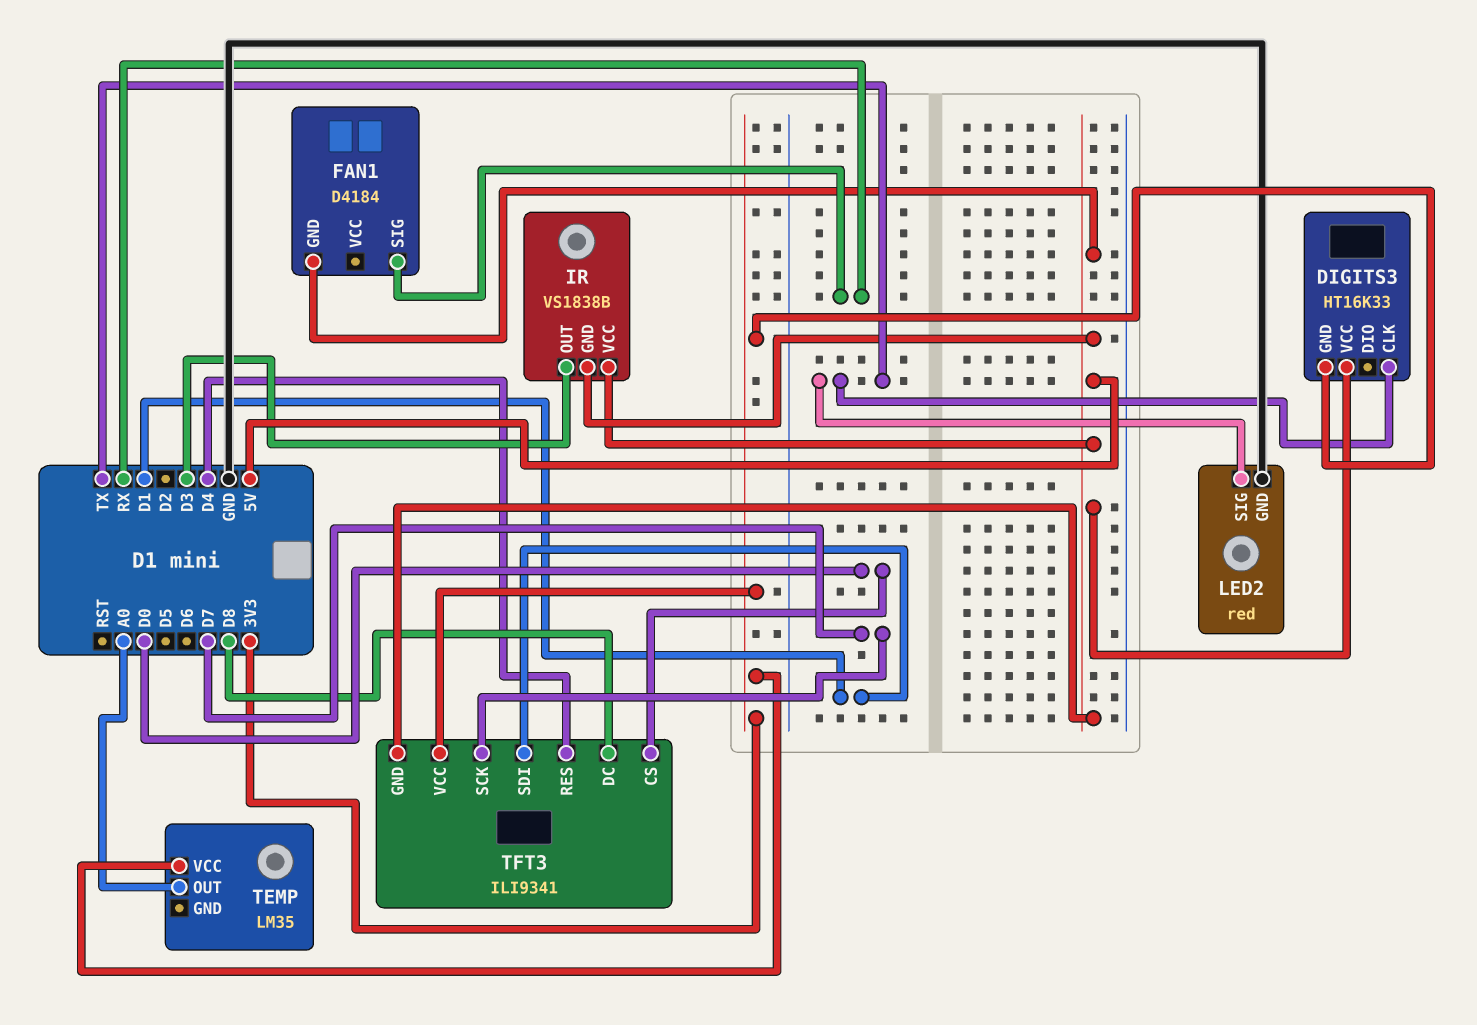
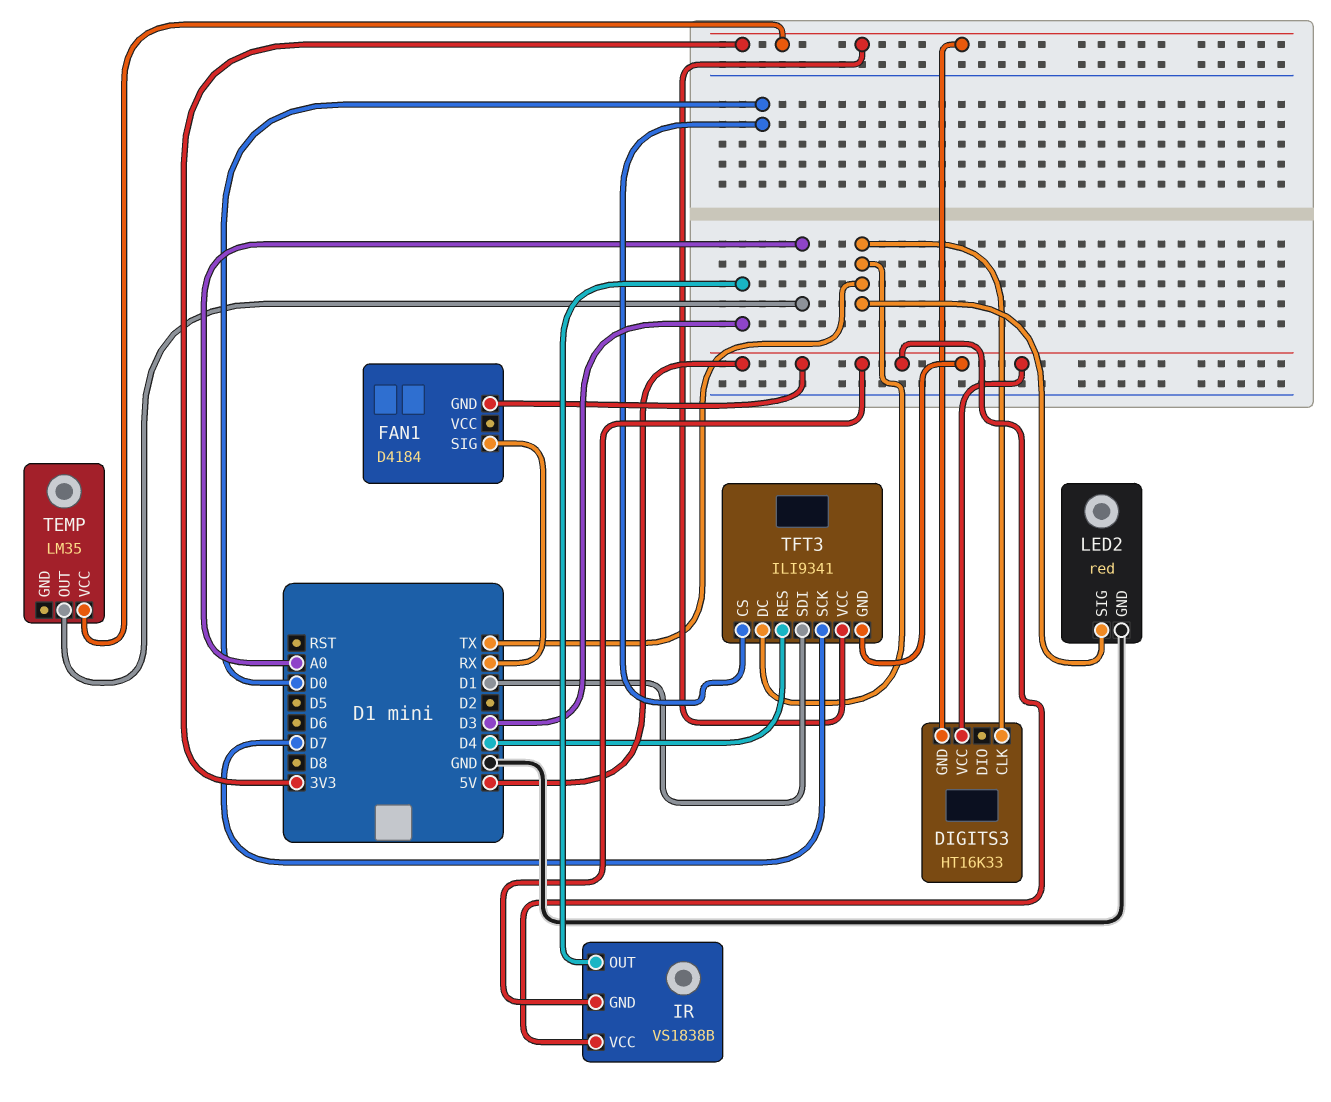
TFT3 pin DC: D8 -> TX

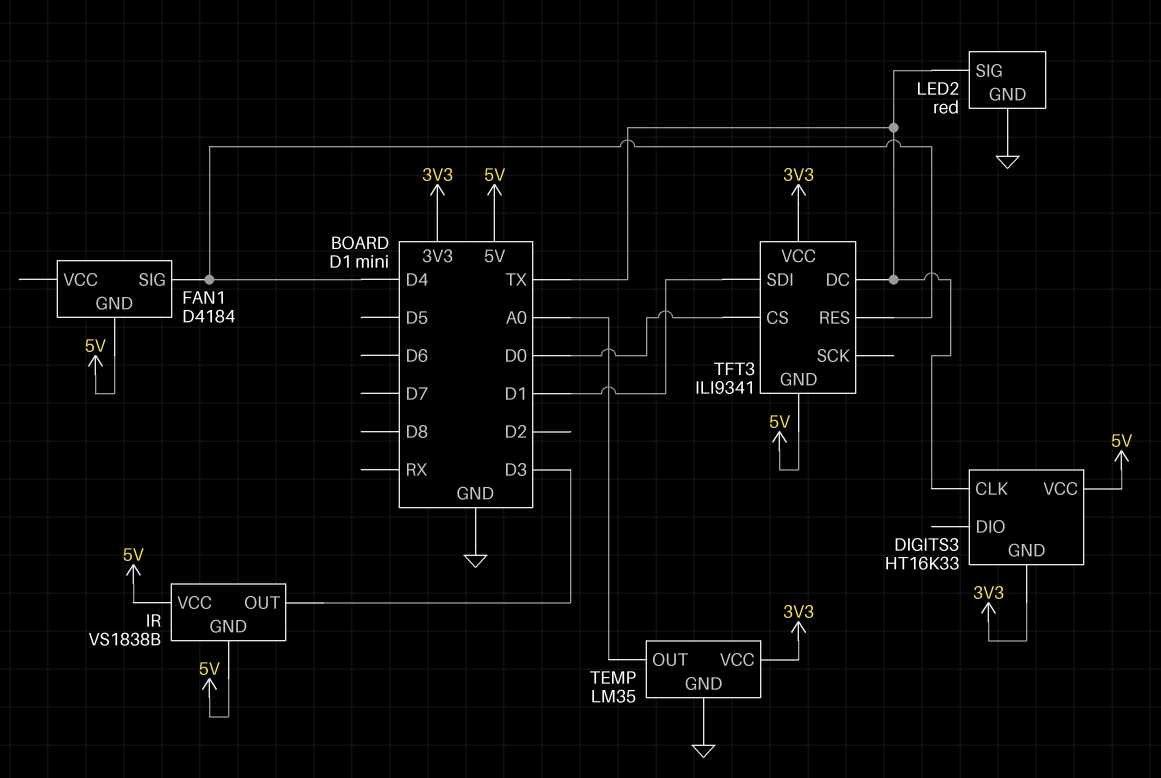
FAN1 pin SIG: RX -> D4
TEMP pin GND: none -> GND
TFT3 pin SCK: D7 -> none

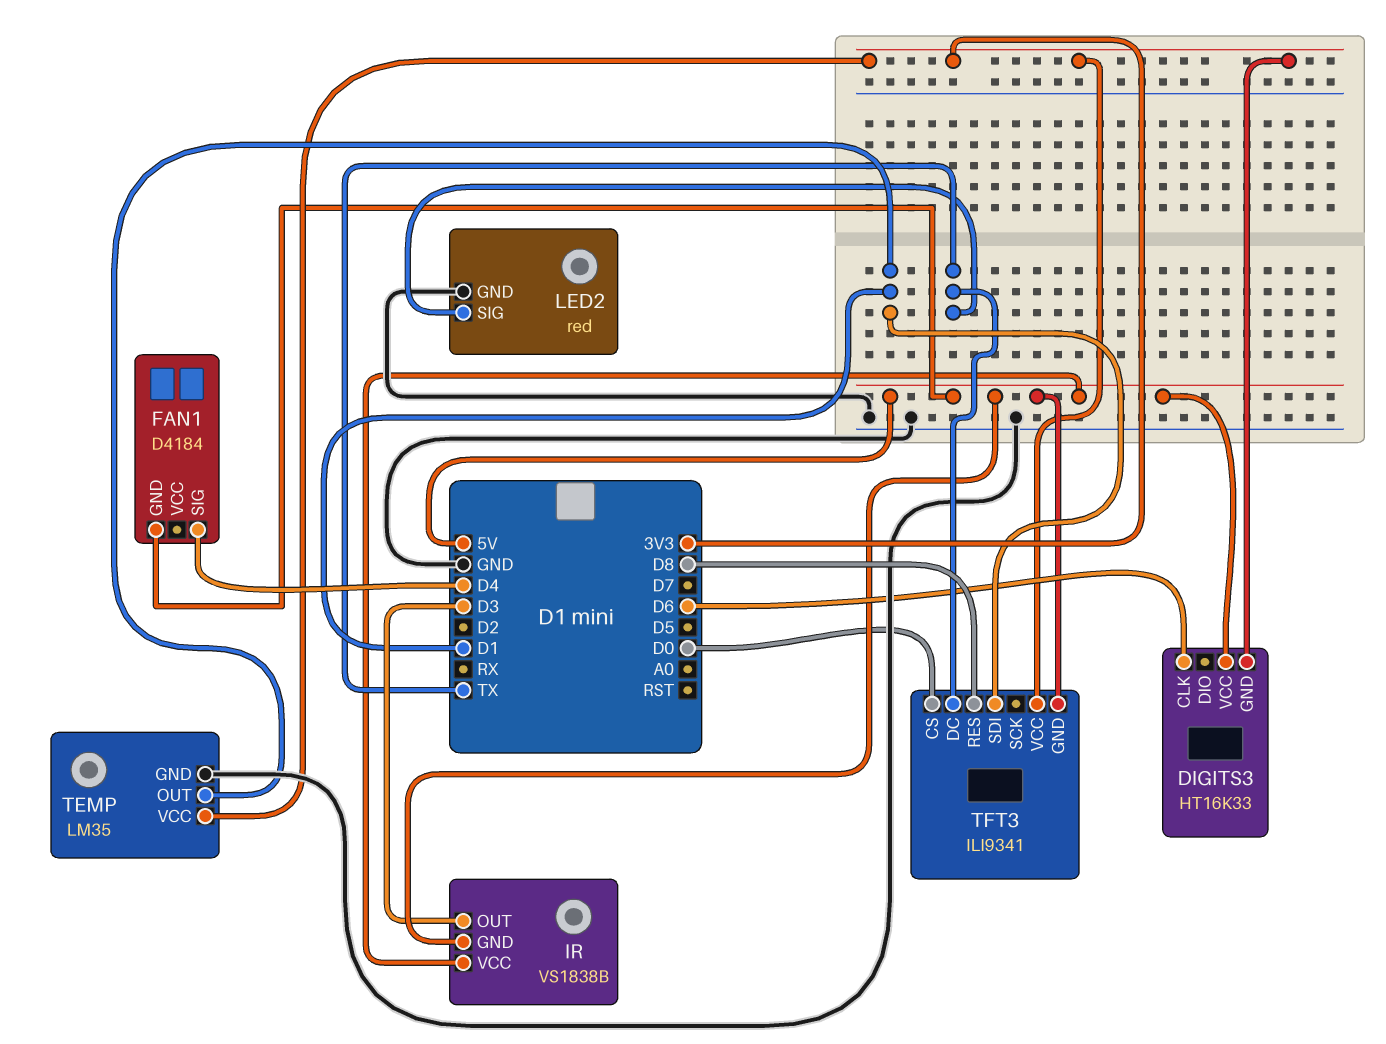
DIGITS3 pin CLK: TX -> D6
TEMP pin OUT: A0 -> D1
TFT3 pin RES: D4 -> D8

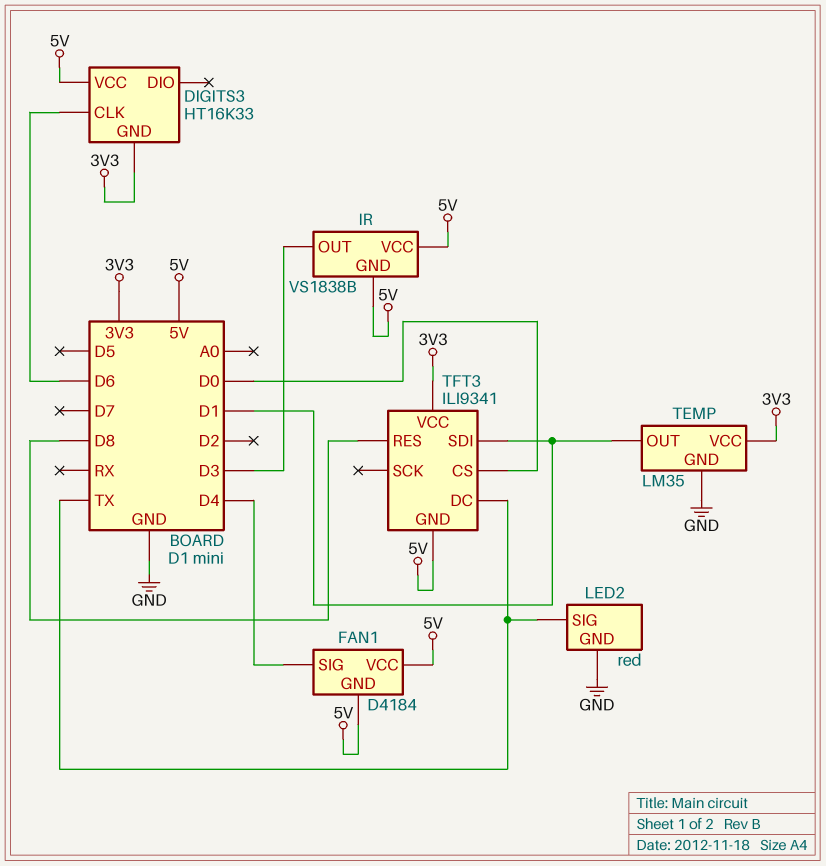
FAN1 pin VCC: none -> 5V

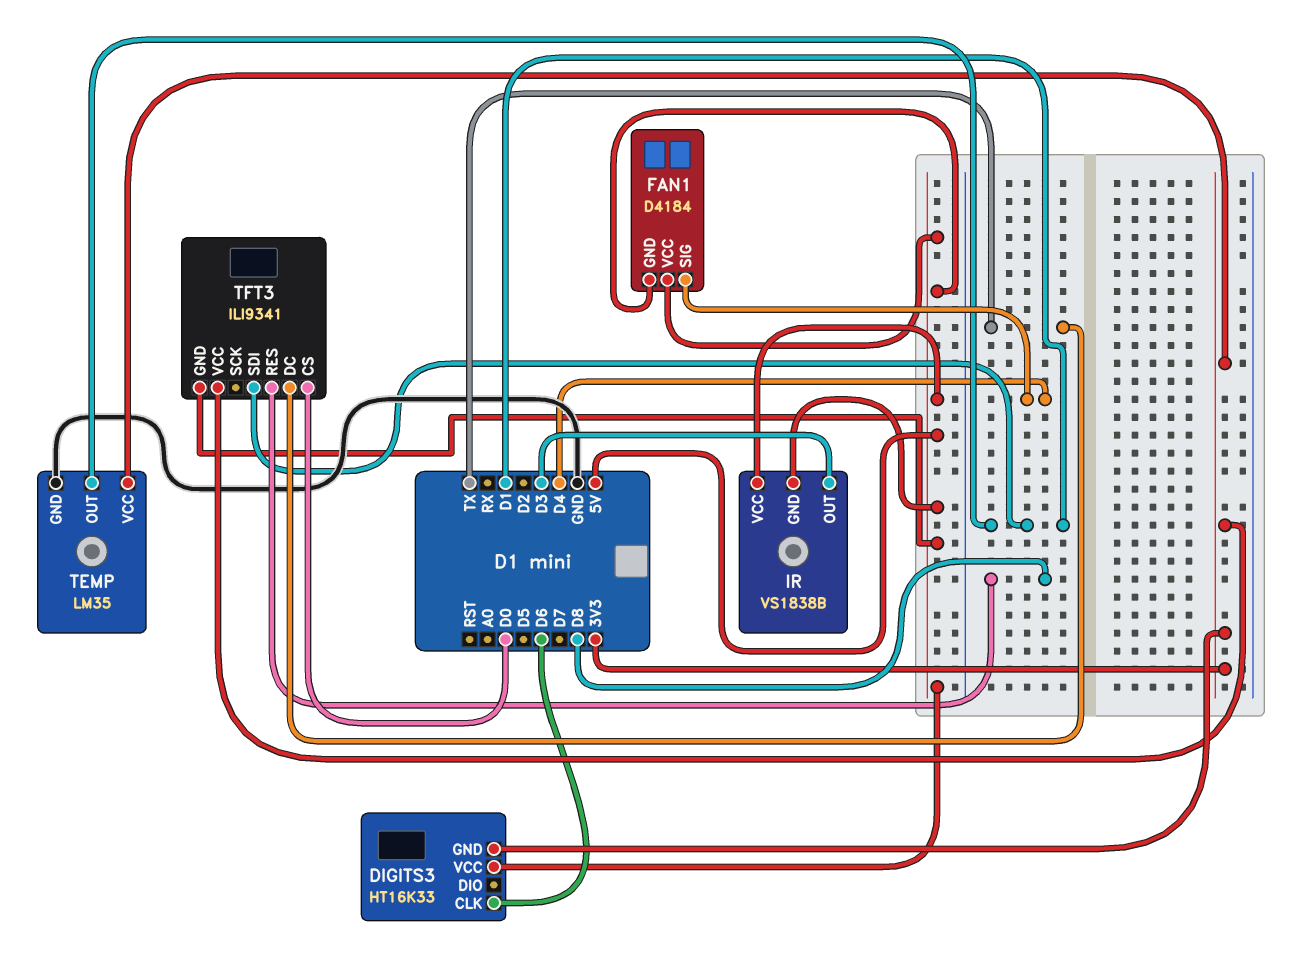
LED2: red -> none
LED2 pin GND: GND -> none
LED2 pin SIG: TX -> none

